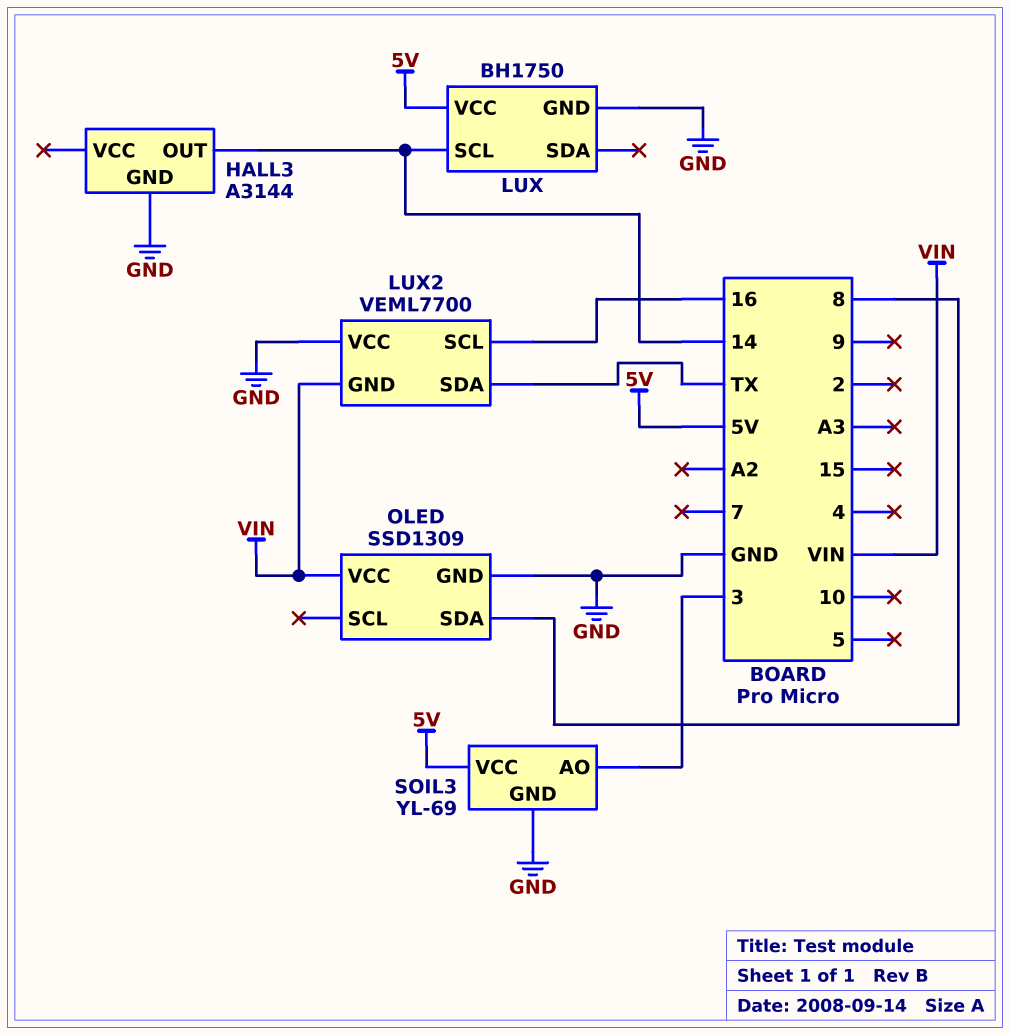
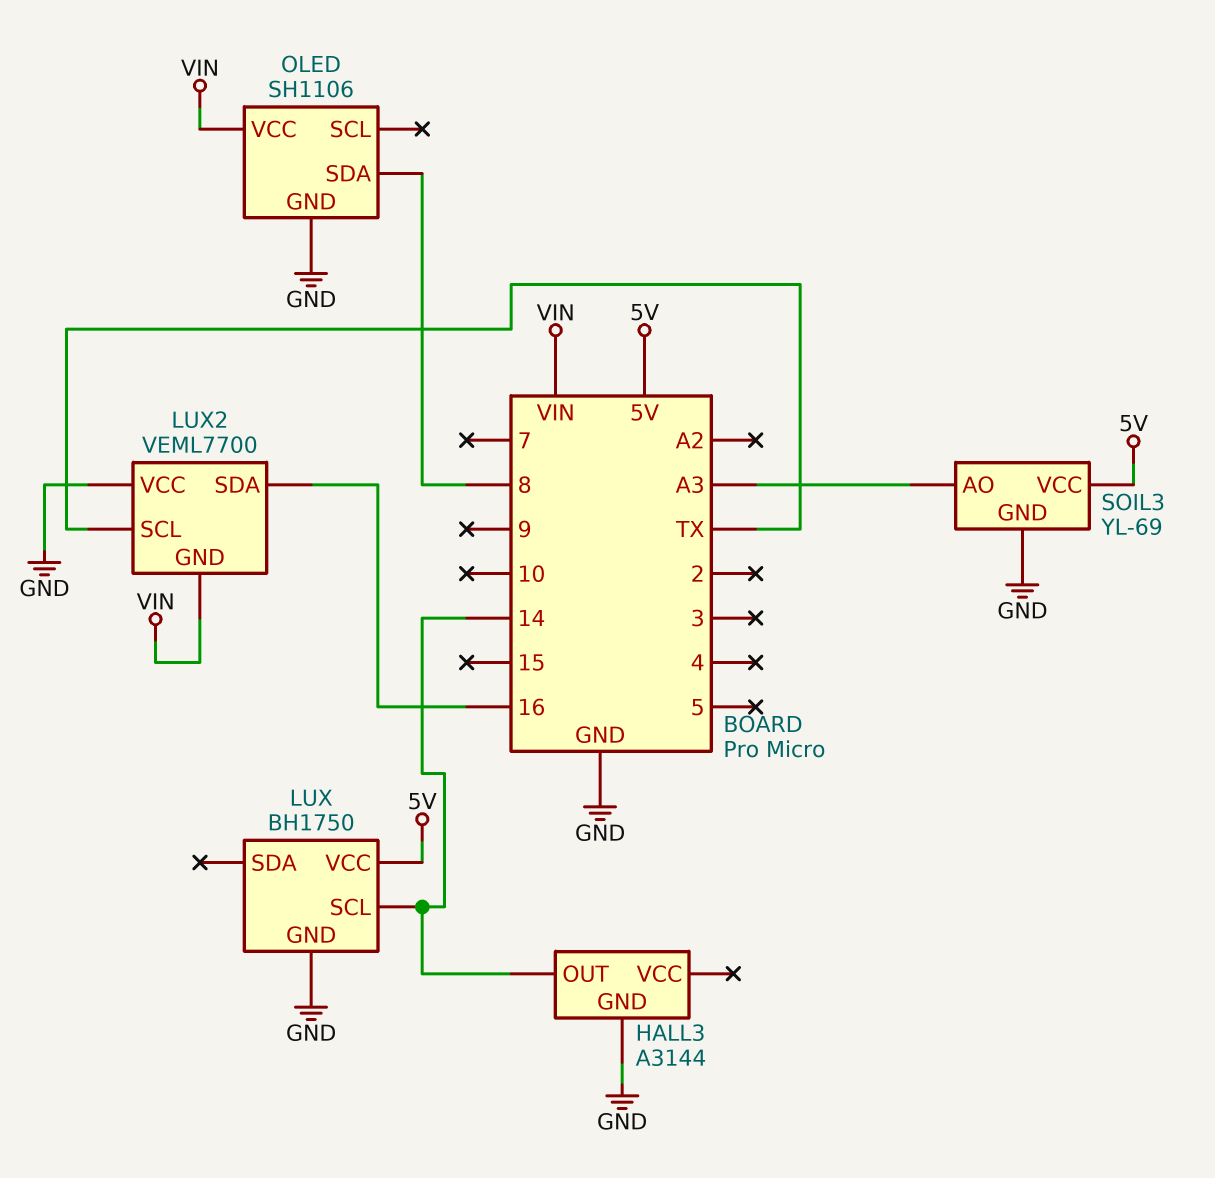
LUX2 pin SCL: 16 -> TX
LUX2 pin SDA: TX -> 16
OLED: SSD1309 -> SH1106
SOIL3 pin AO: 3 -> A3

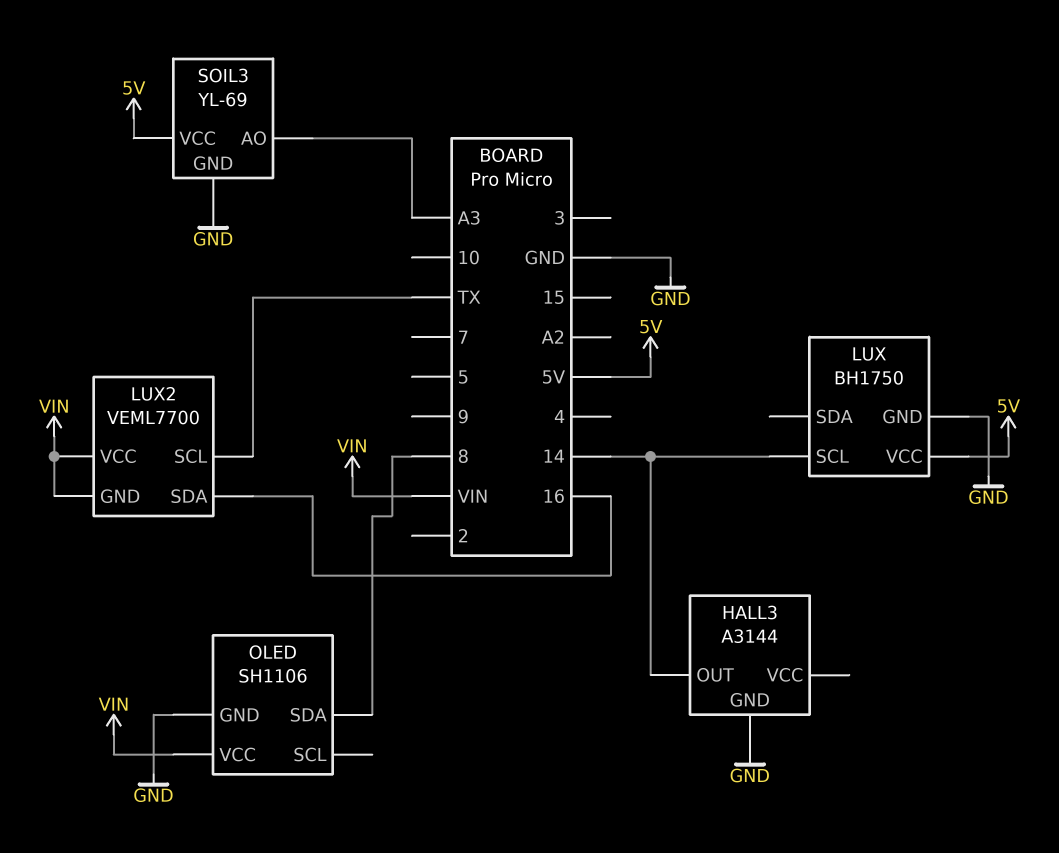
LUX2 pin VCC: GND -> VIN

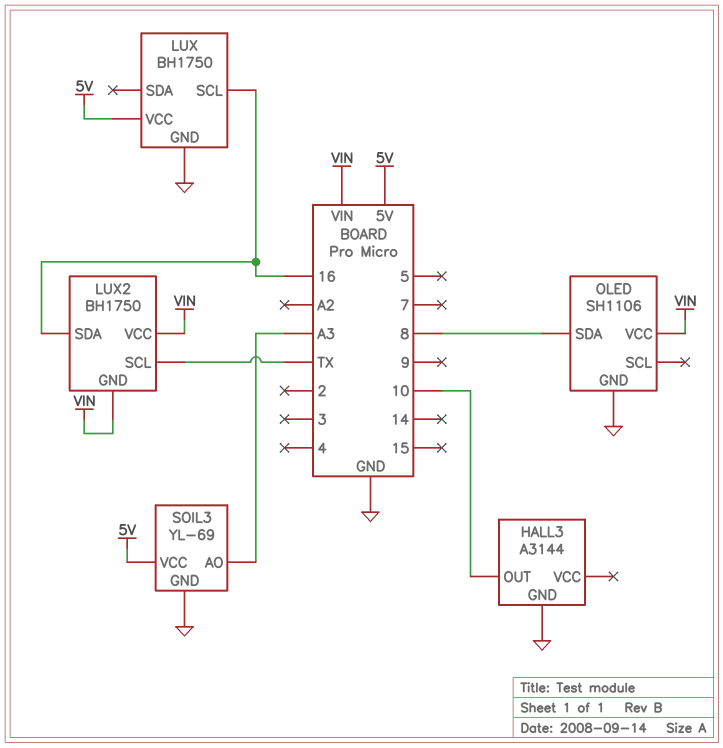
HALL3 pin OUT: 14 -> 10
LUX pin SCL: 14 -> 16
LUX2: VEML7700 -> BH1750

